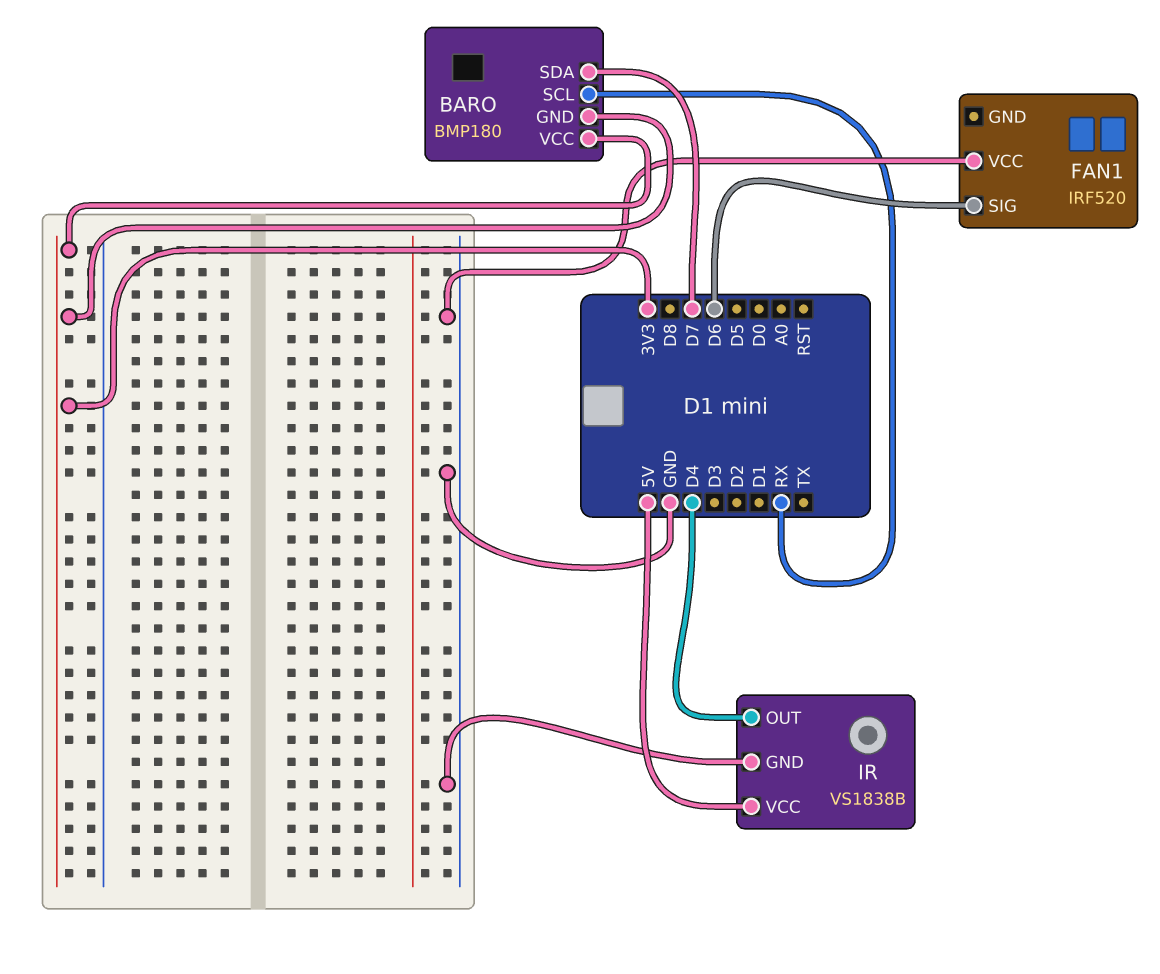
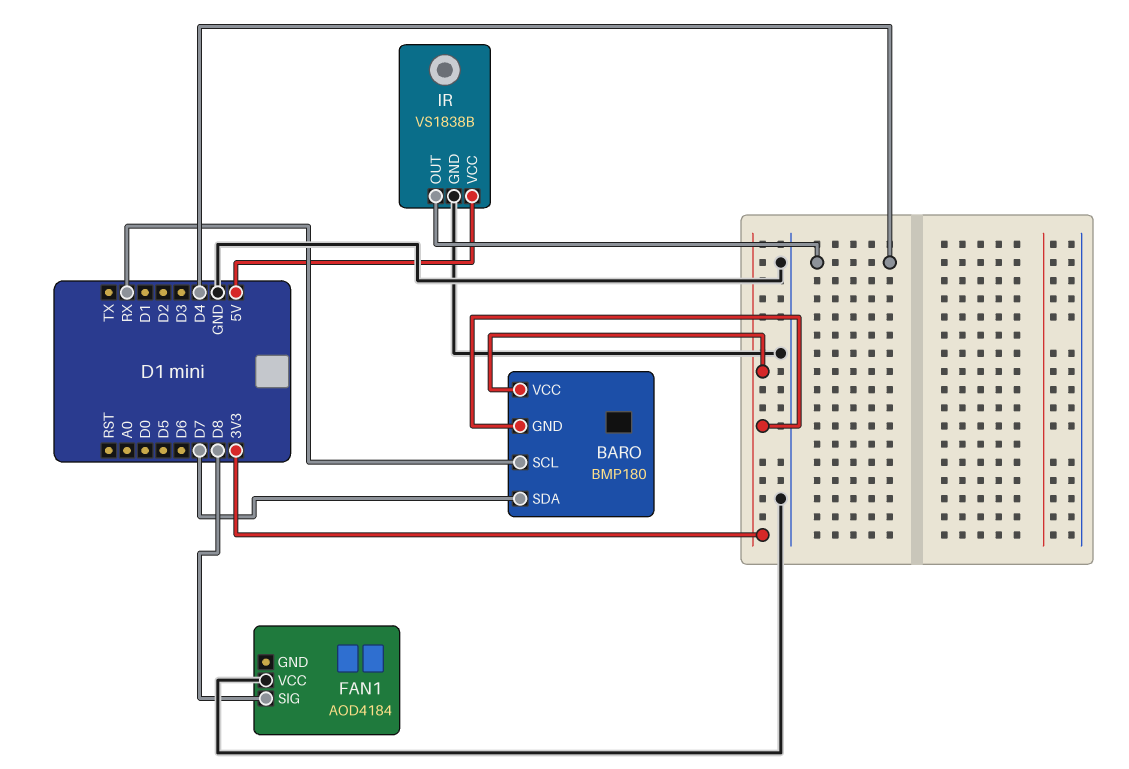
FAN1: IRF520 -> AOD4184
FAN1 pin SIG: D6 -> D8

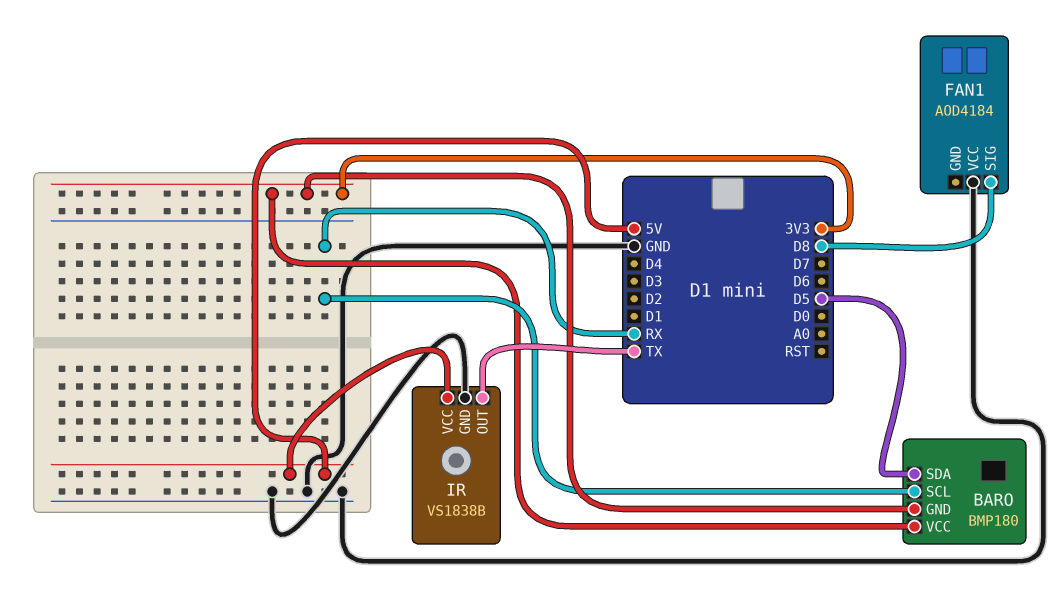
BARO pin SDA: D7 -> D5
IR pin OUT: D4 -> TX

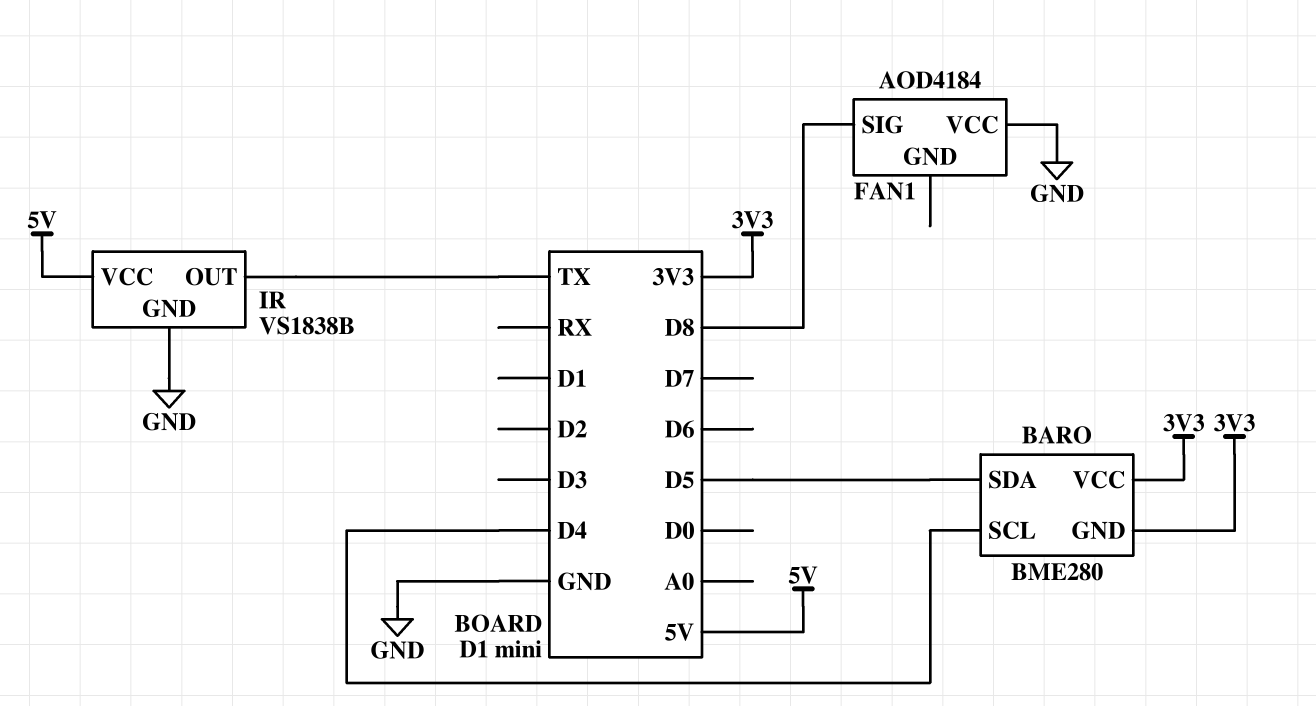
BARO: BMP180 -> BME280
BARO pin SCL: RX -> D4

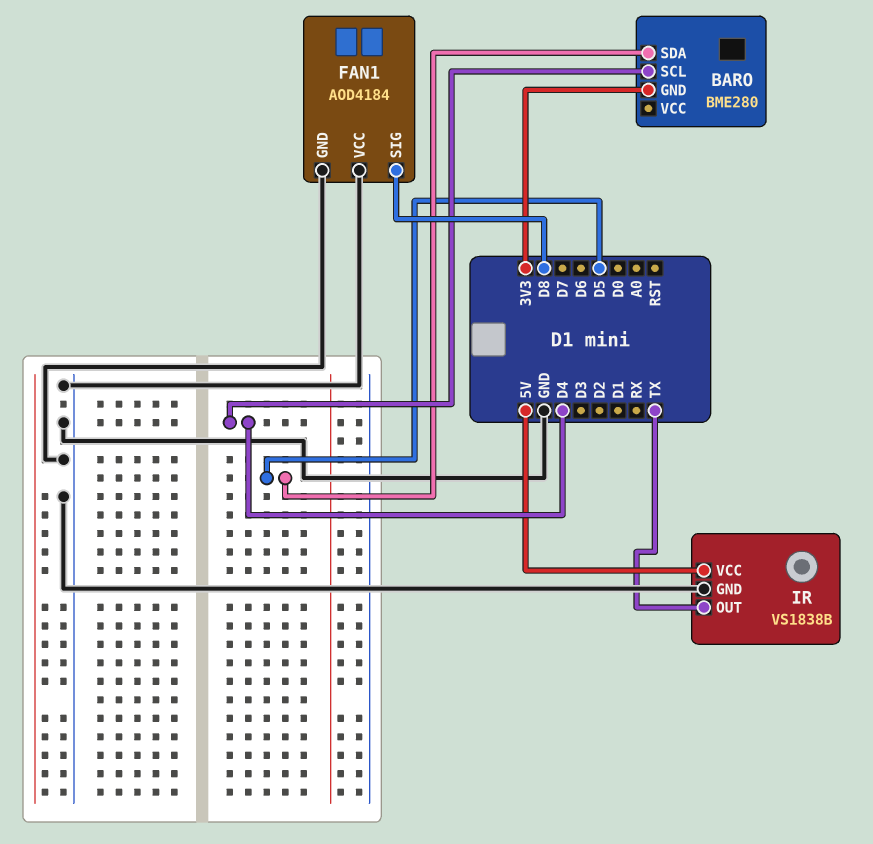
BARO pin VCC: 3V3 -> none
FAN1 pin GND: none -> GND

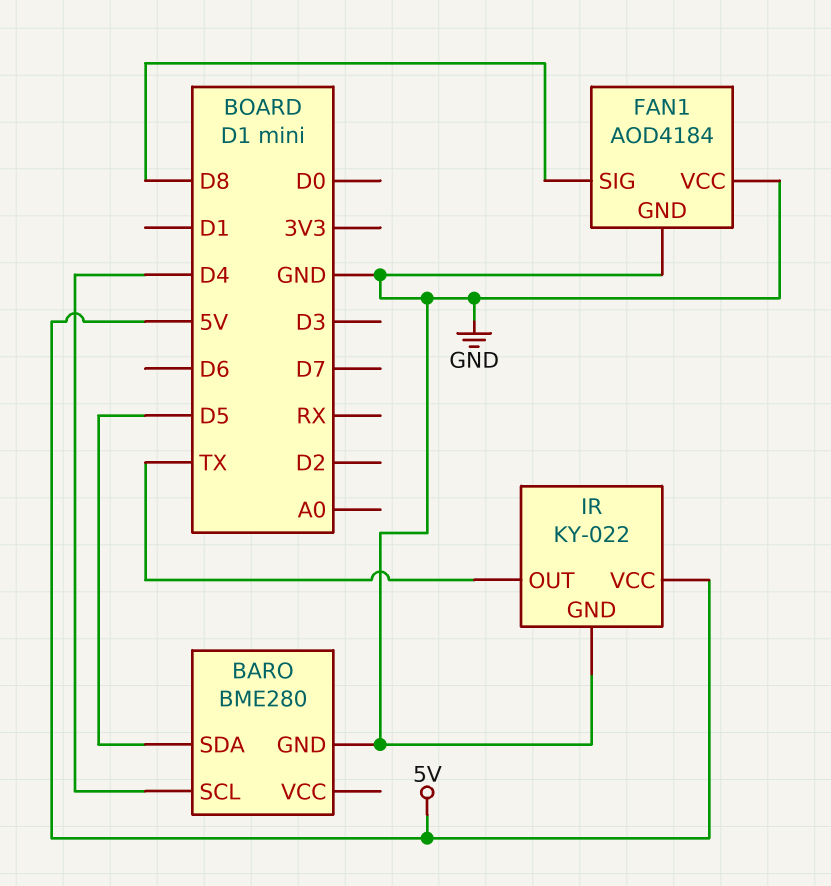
BARO pin GND: 3V3 -> GND
IR: VS1838B -> KY-022

